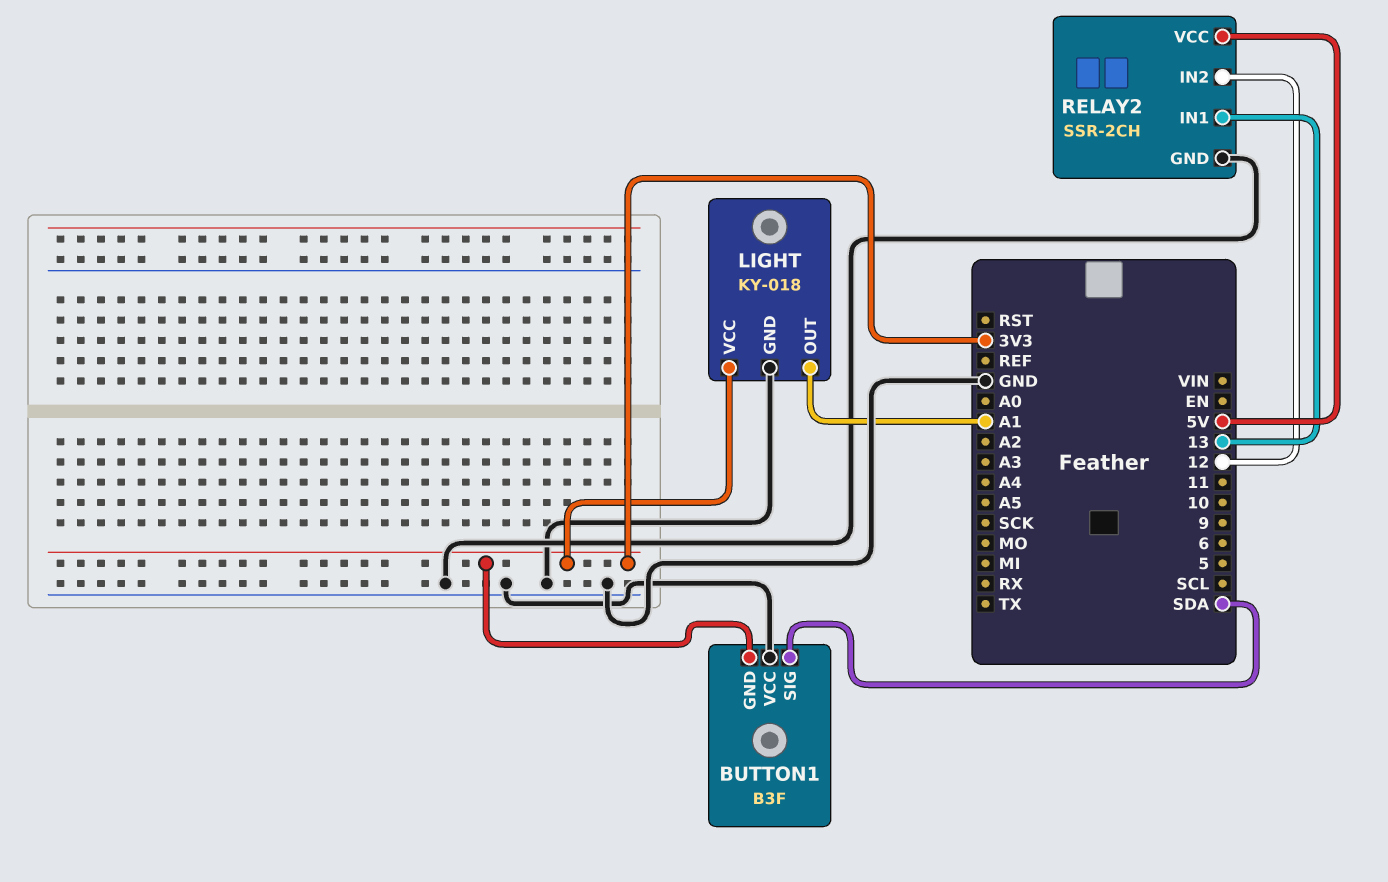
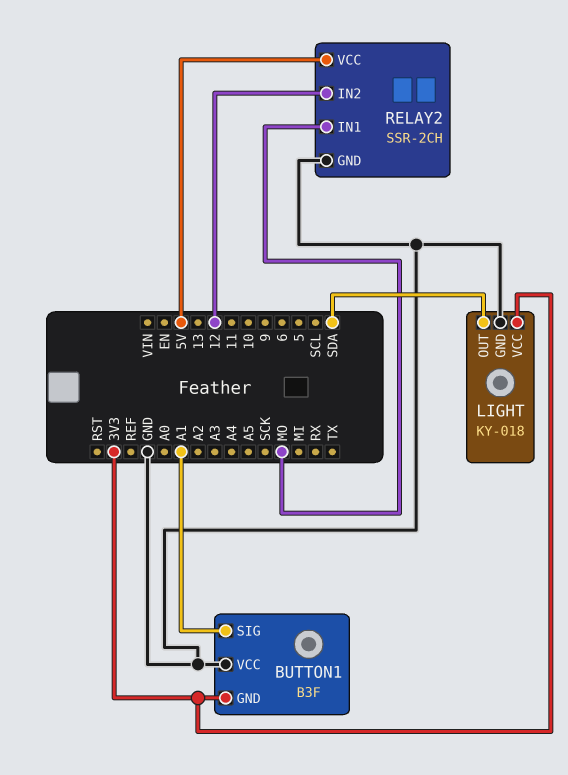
BUTTON1 pin SIG: SDA -> A1
LIGHT pin OUT: A1 -> SDA
RELAY2 pin IN1: 13 -> MO

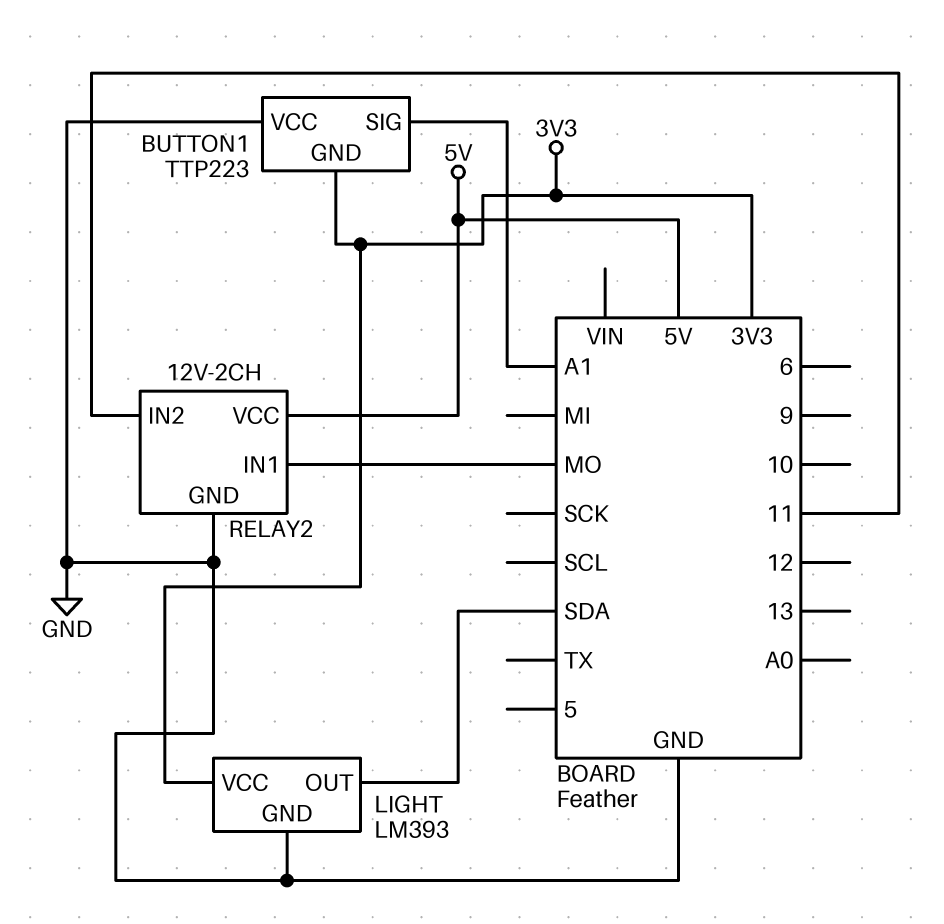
BUTTON1: B3F -> TTP223
LIGHT: KY-018 -> LM393
RELAY2: SSR-2CH -> 12V-2CH
RELAY2 pin IN2: 12 -> 11

